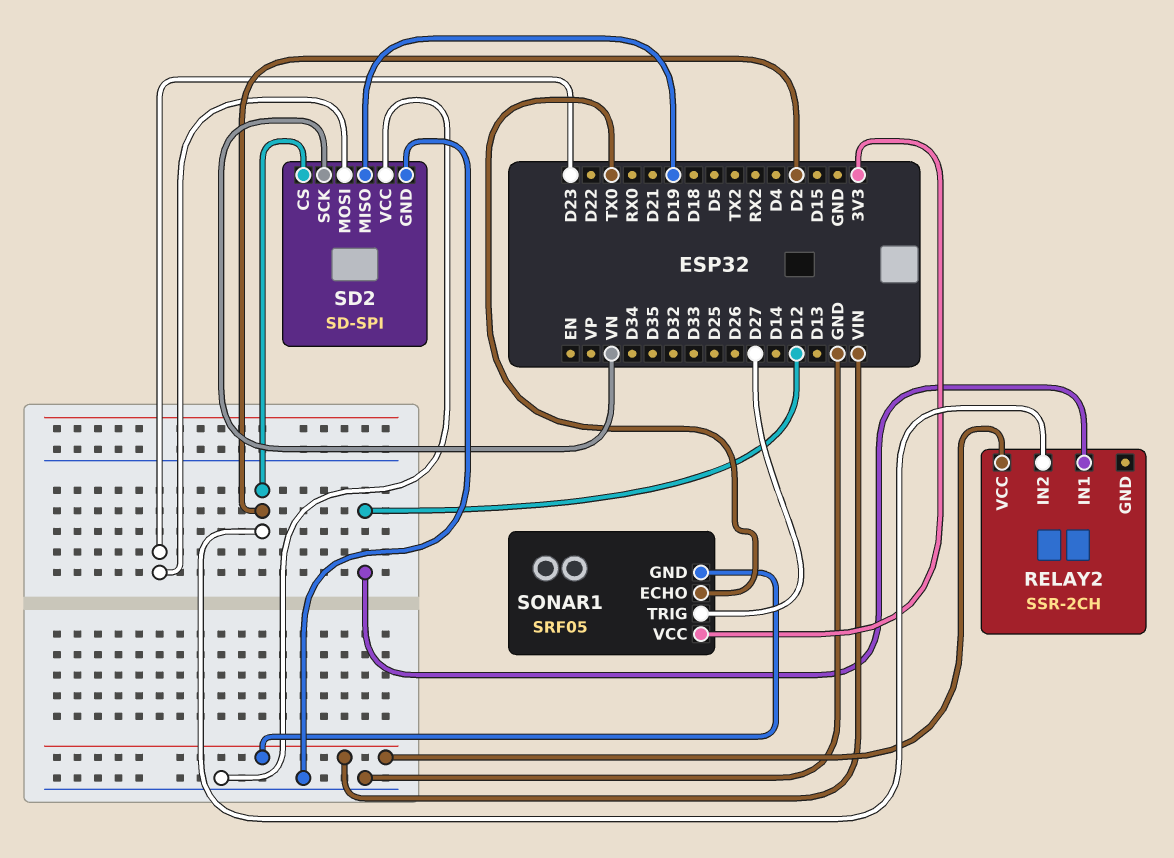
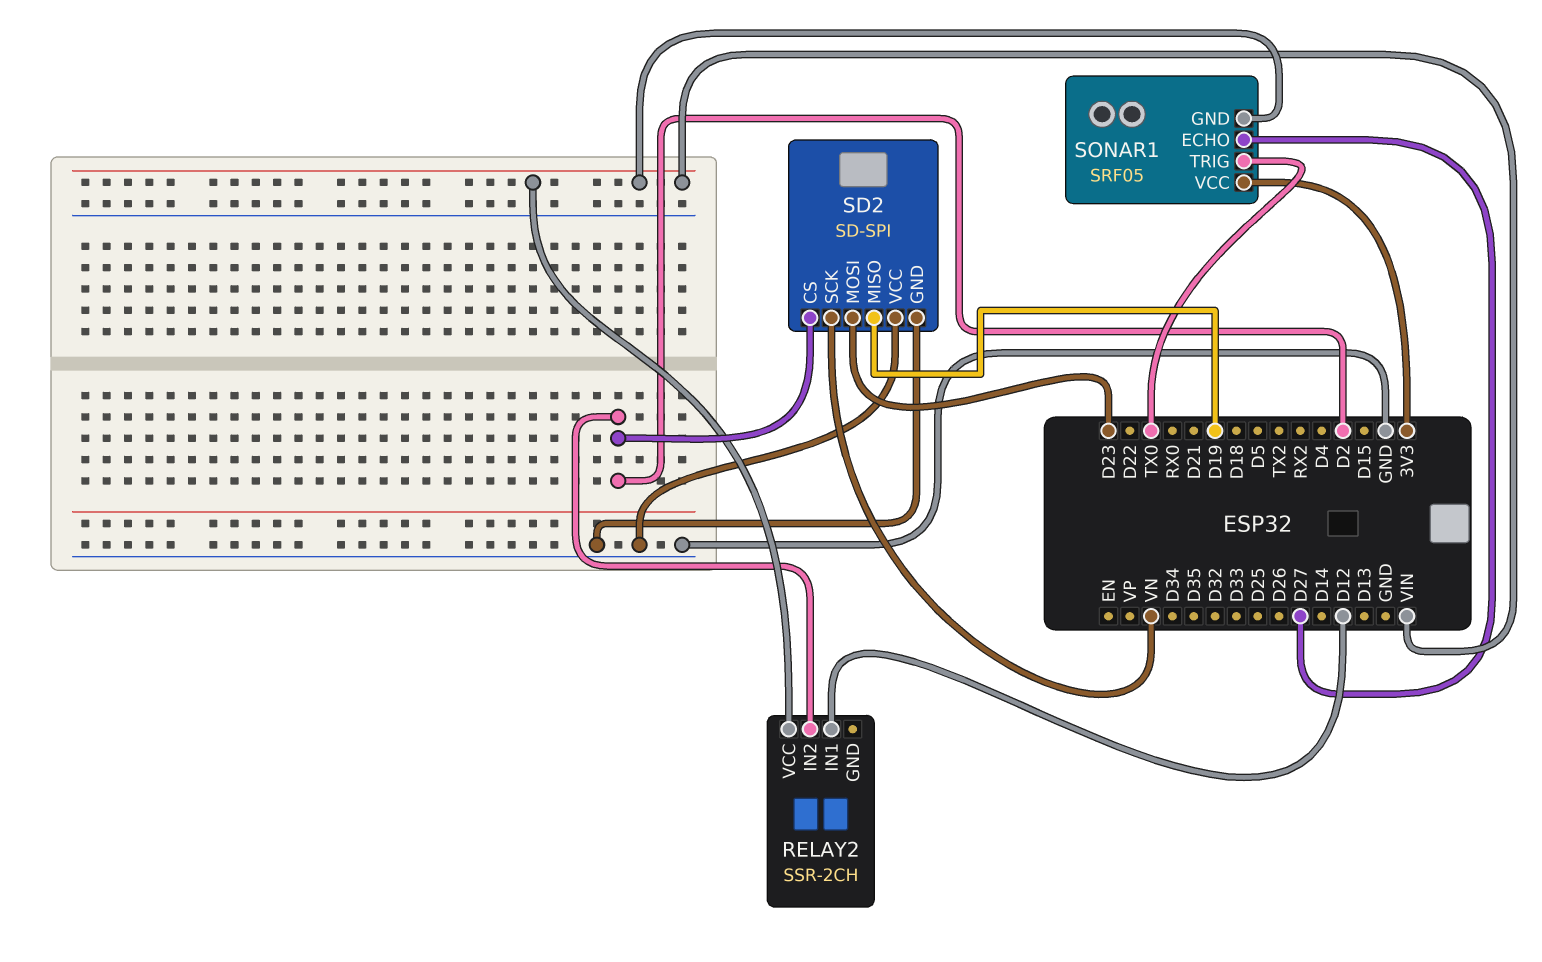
SONAR1 pin ECHO: TX0 -> D27
SONAR1 pin TRIG: D27 -> TX0

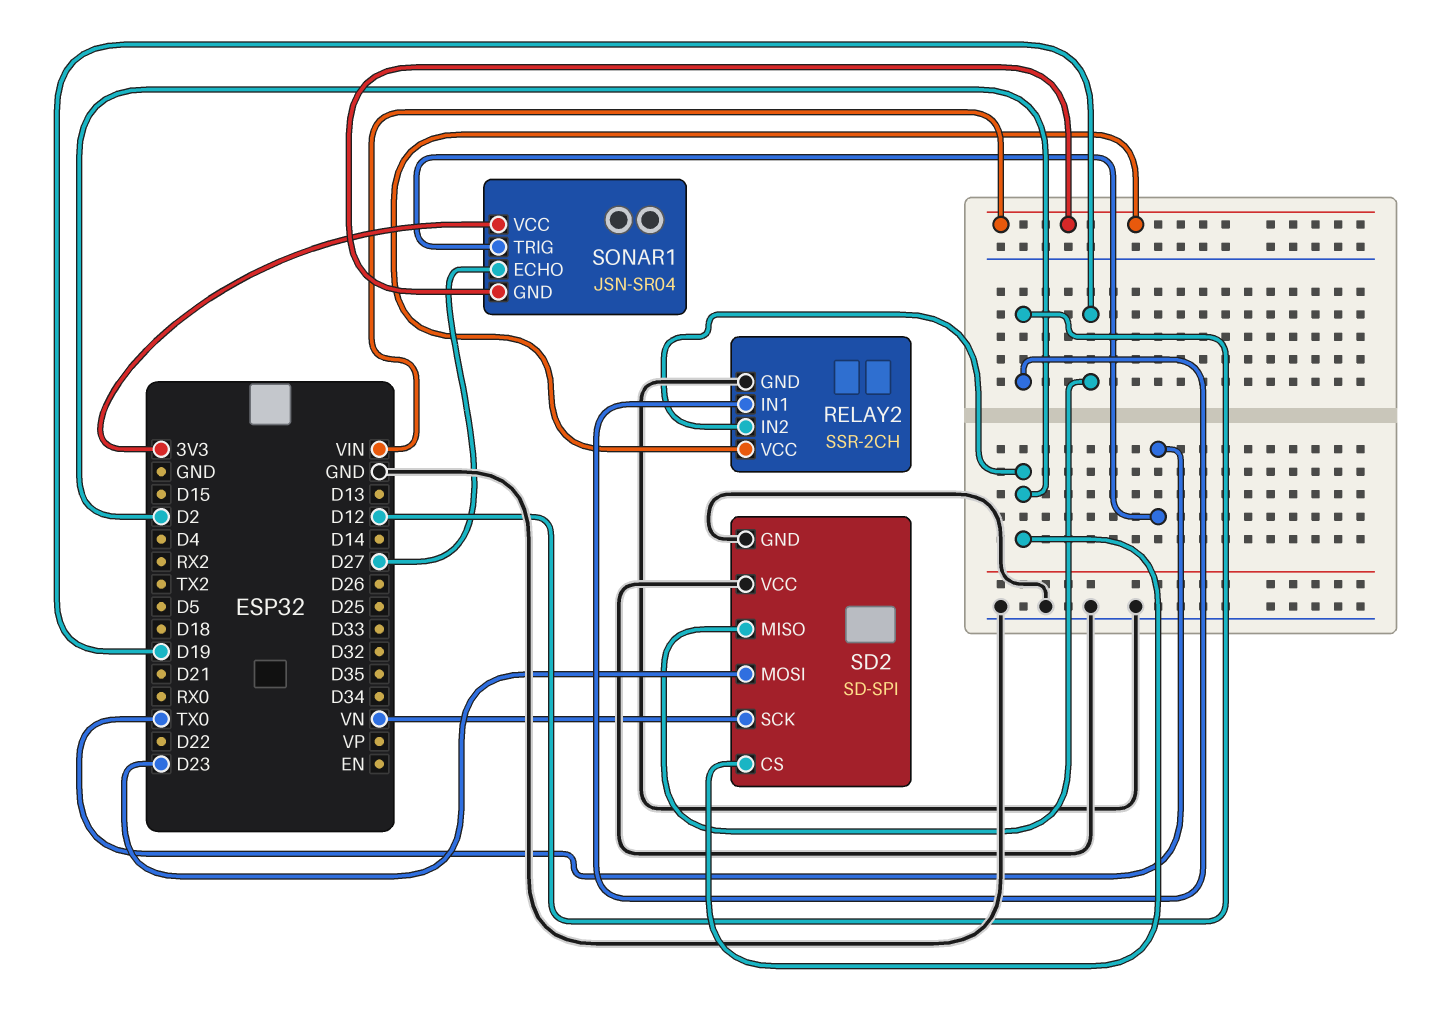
RELAY2 pin GND: none -> GND
SONAR1: SRF05 -> JSN-SR04

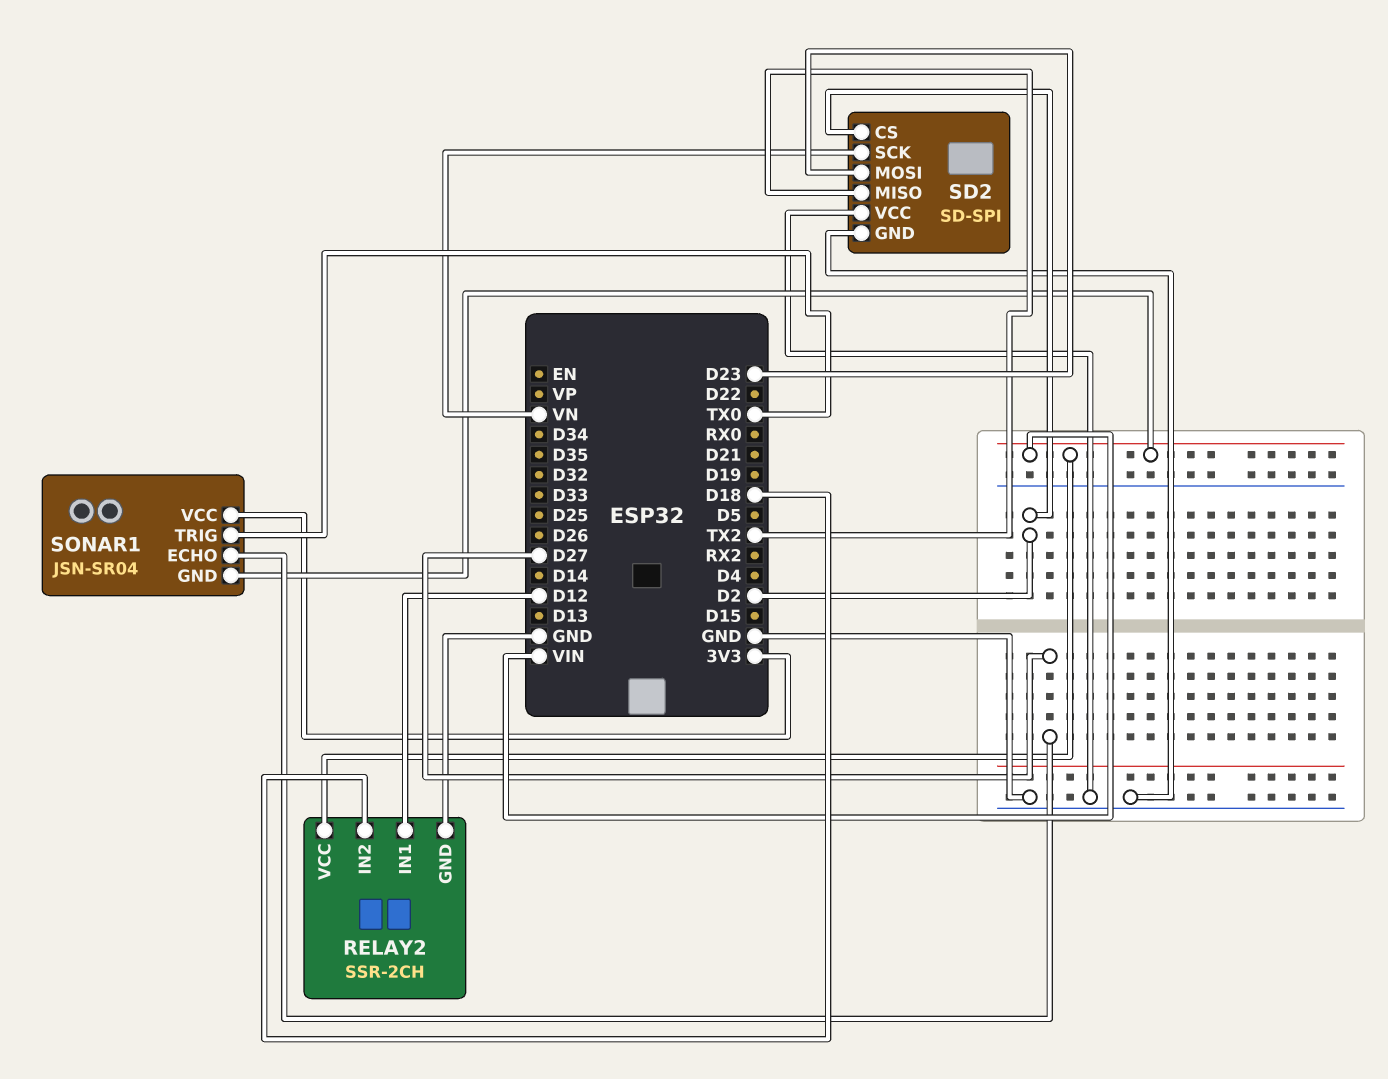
RELAY2 pin IN2: D2 -> D18
SD2 pin MISO: D19 -> TX2

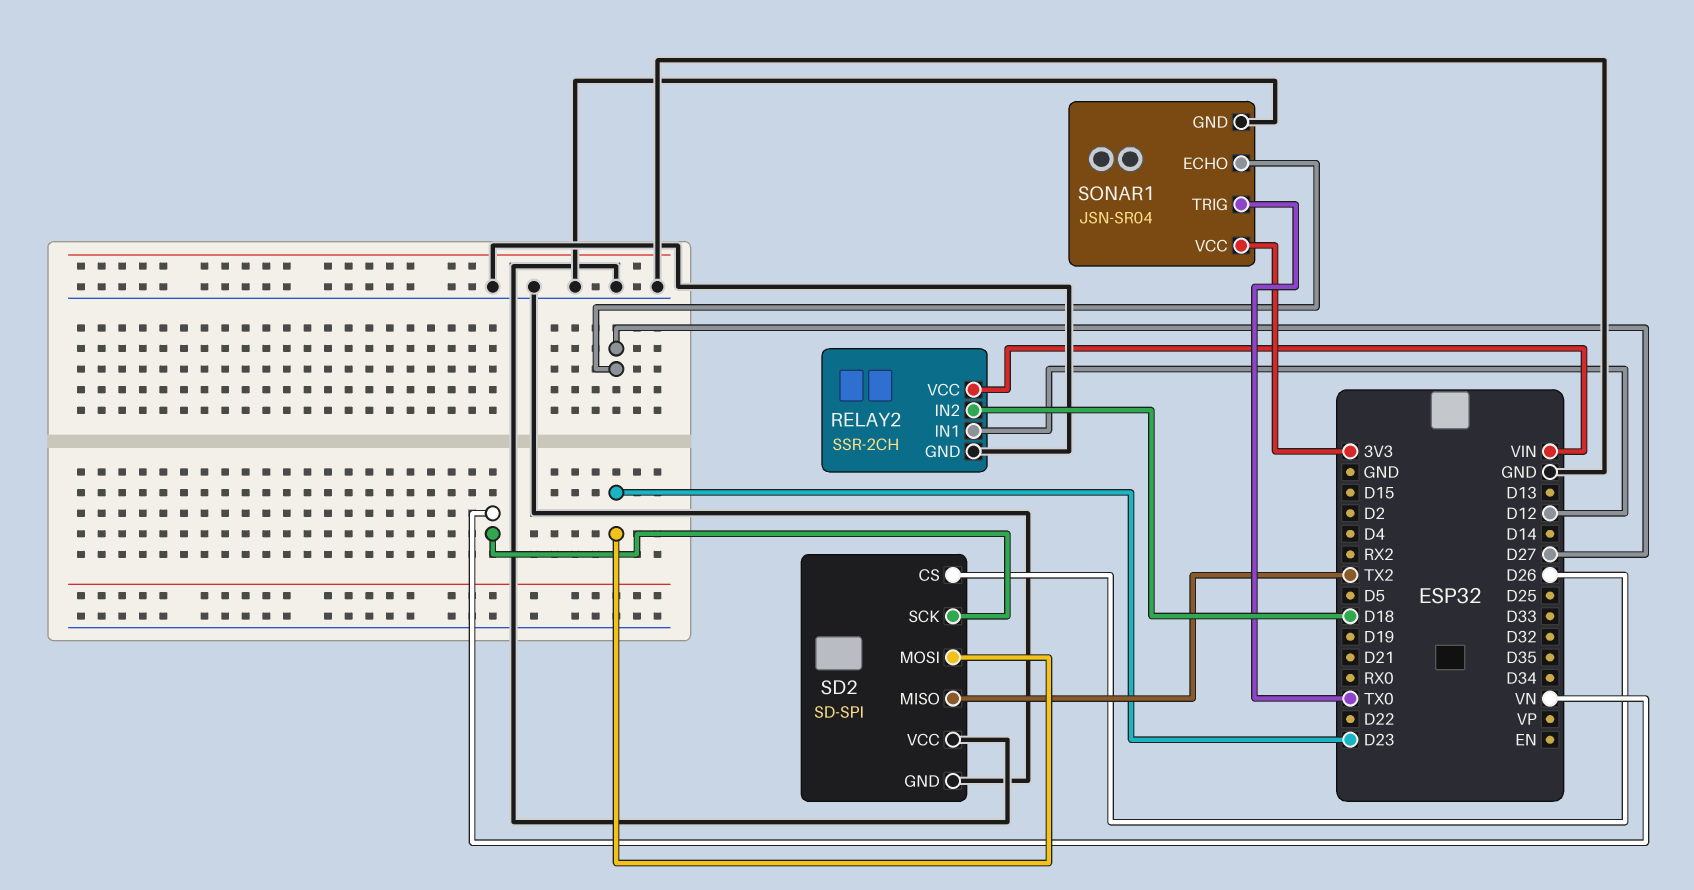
SD2 pin CS: D2 -> D26
SONAR1 pin GND: VIN -> GND

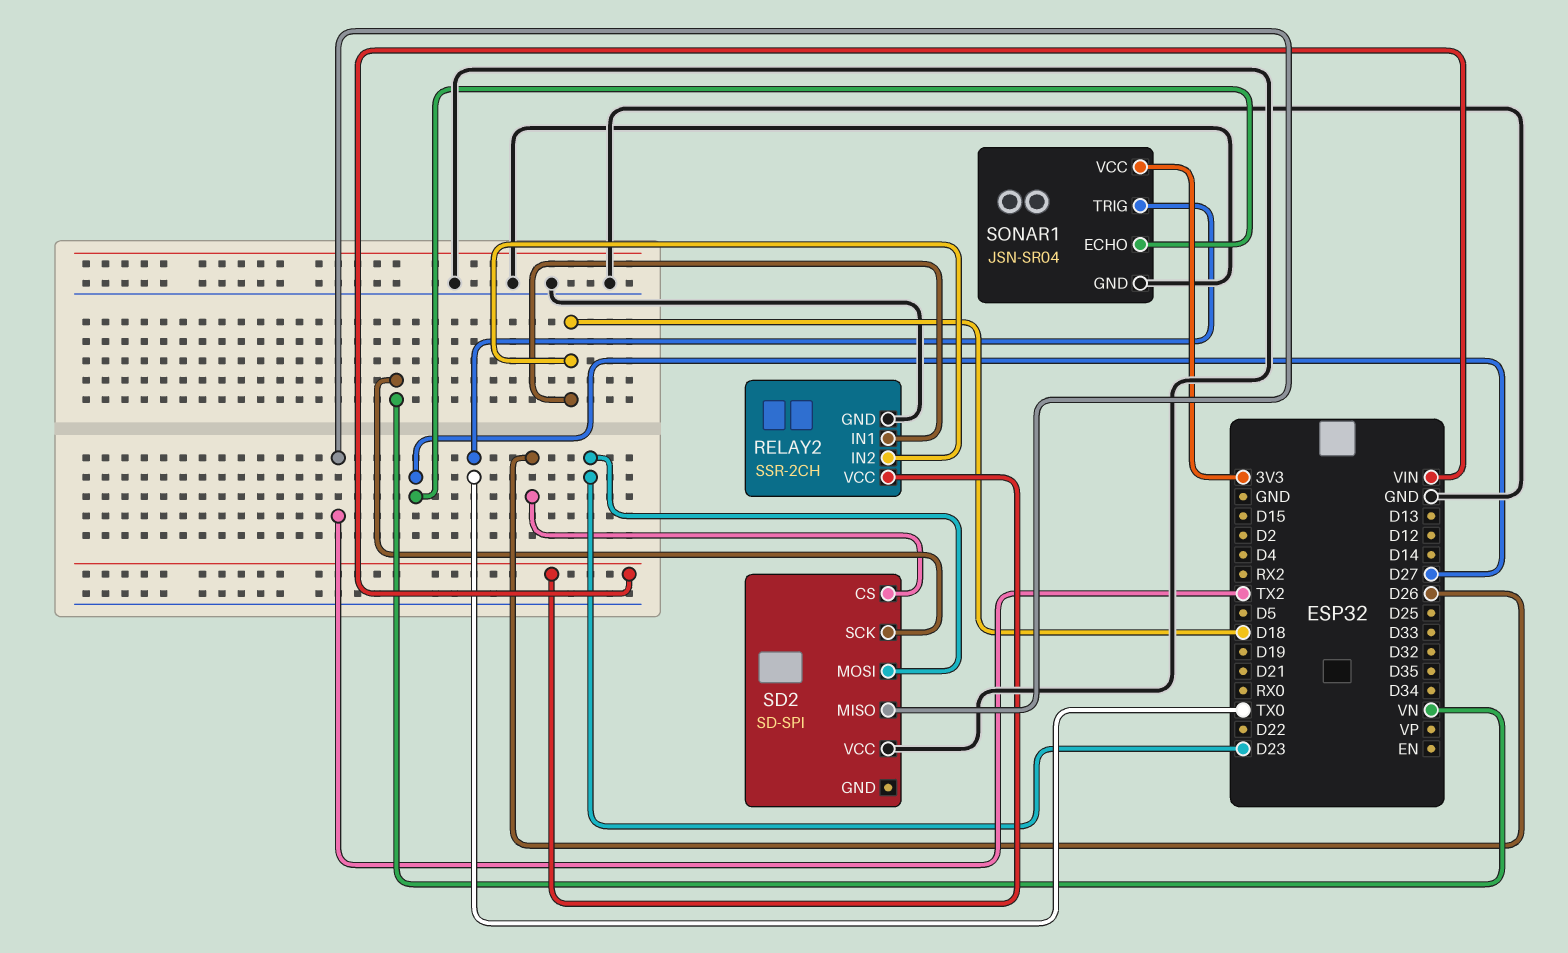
RELAY2 pin IN1: D12 -> D18
SD2 pin GND: GND -> none

